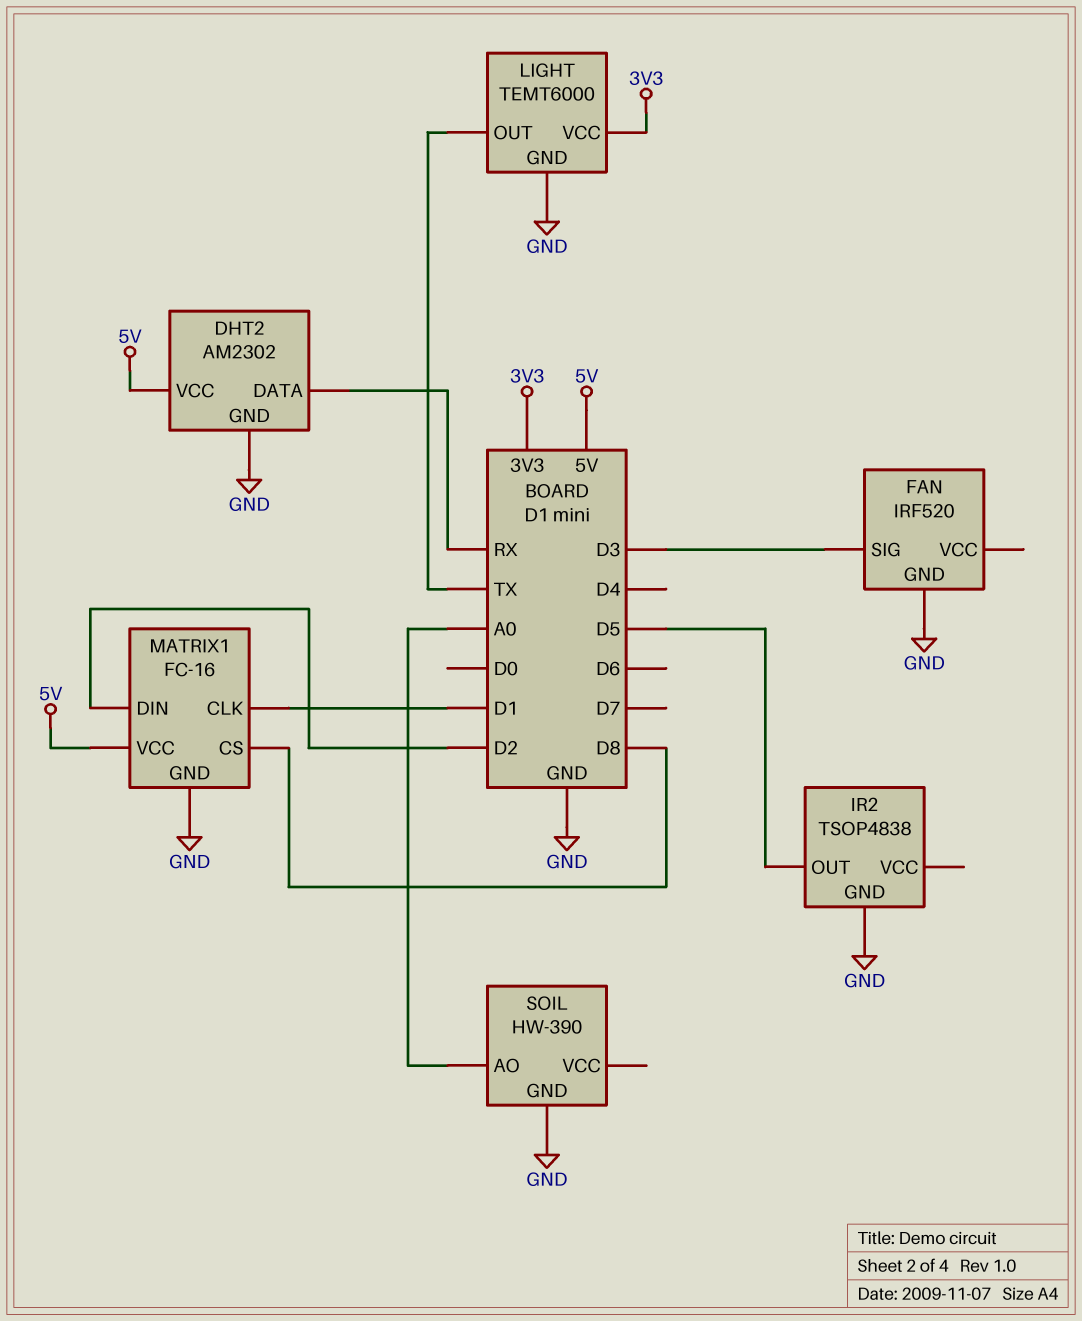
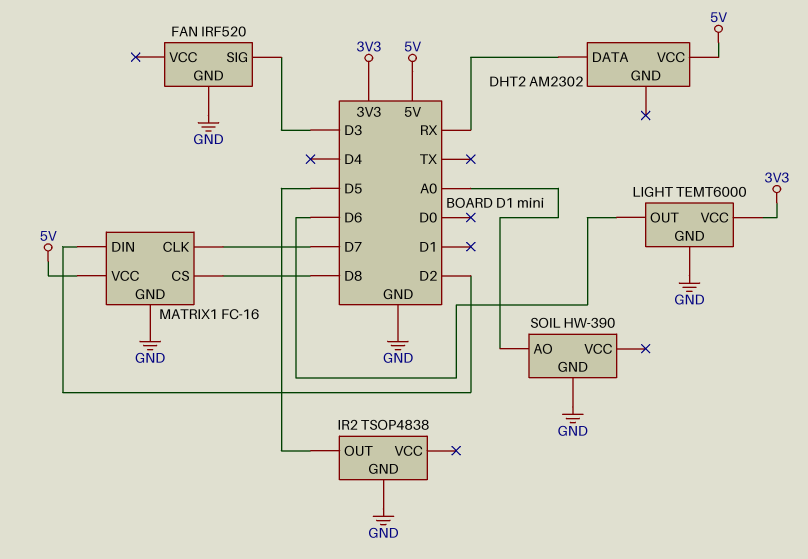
DHT2 pin GND: GND -> none
LIGHT pin OUT: TX -> D6
MATRIX1 pin CLK: D1 -> D7

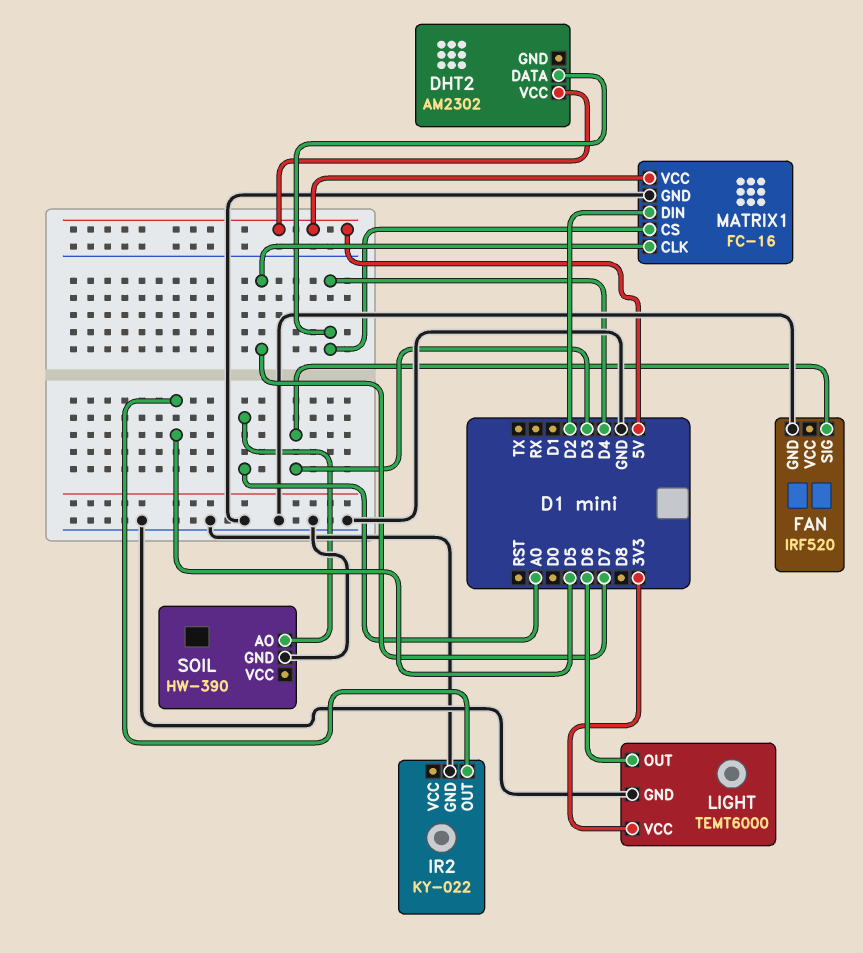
DHT2 pin DATA: RX -> D4
IR2: TSOP4838 -> KY-022
MATRIX1 pin CS: D8 -> D4

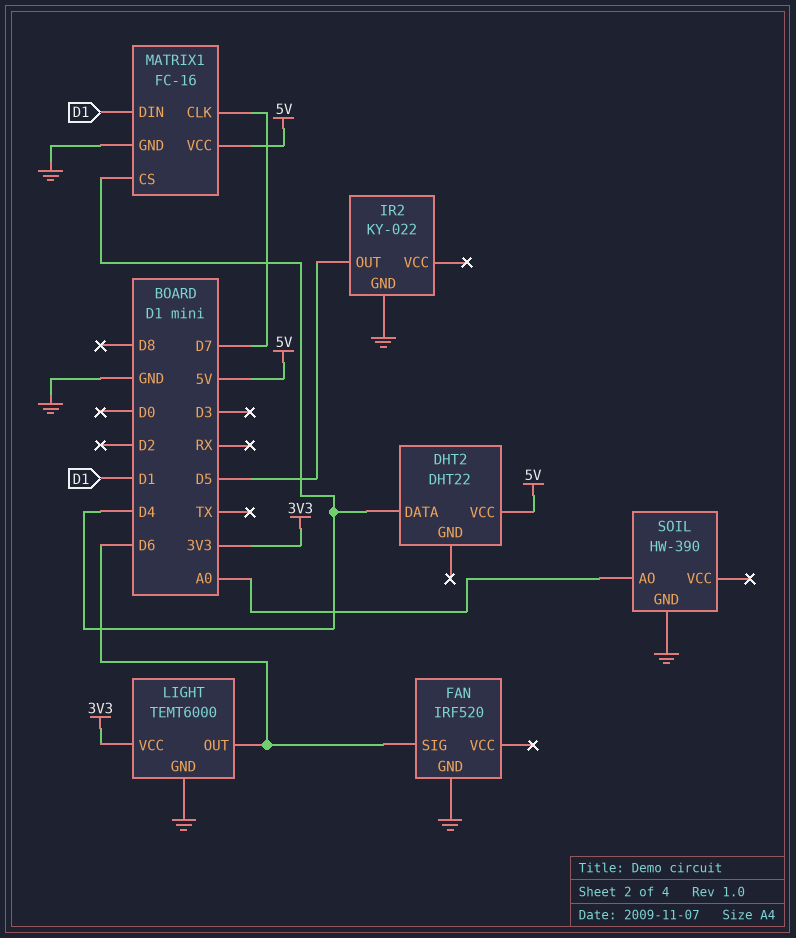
DHT2: AM2302 -> DHT22
FAN pin SIG: D3 -> D6
MATRIX1 pin DIN: D2 -> D1

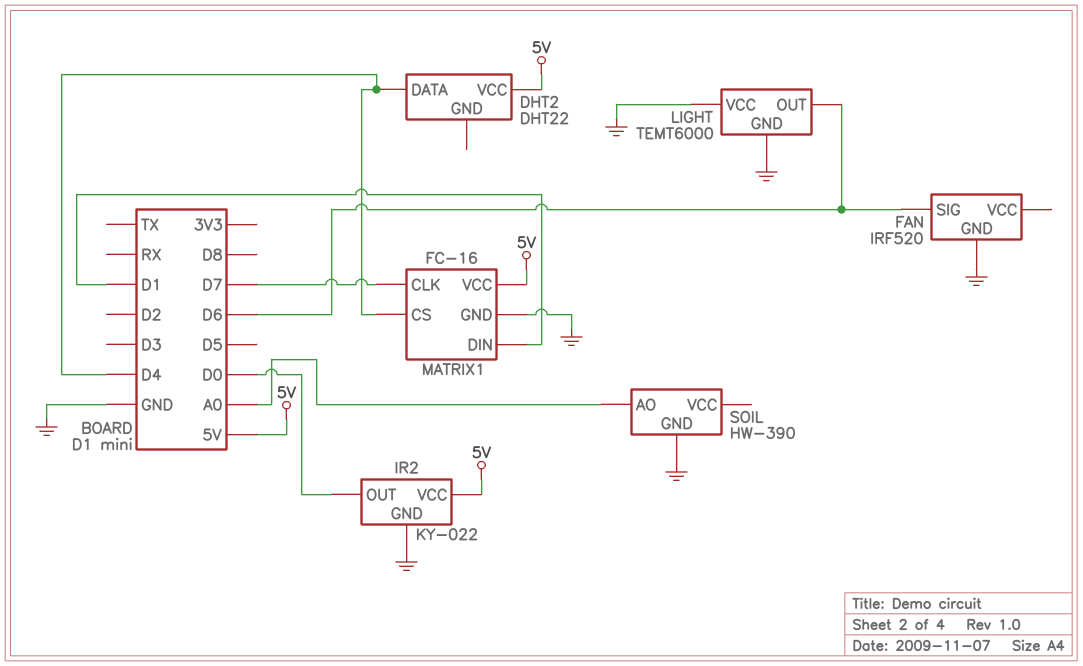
IR2 pin OUT: D5 -> D0
IR2 pin VCC: none -> 5V
LIGHT pin VCC: 3V3 -> GND

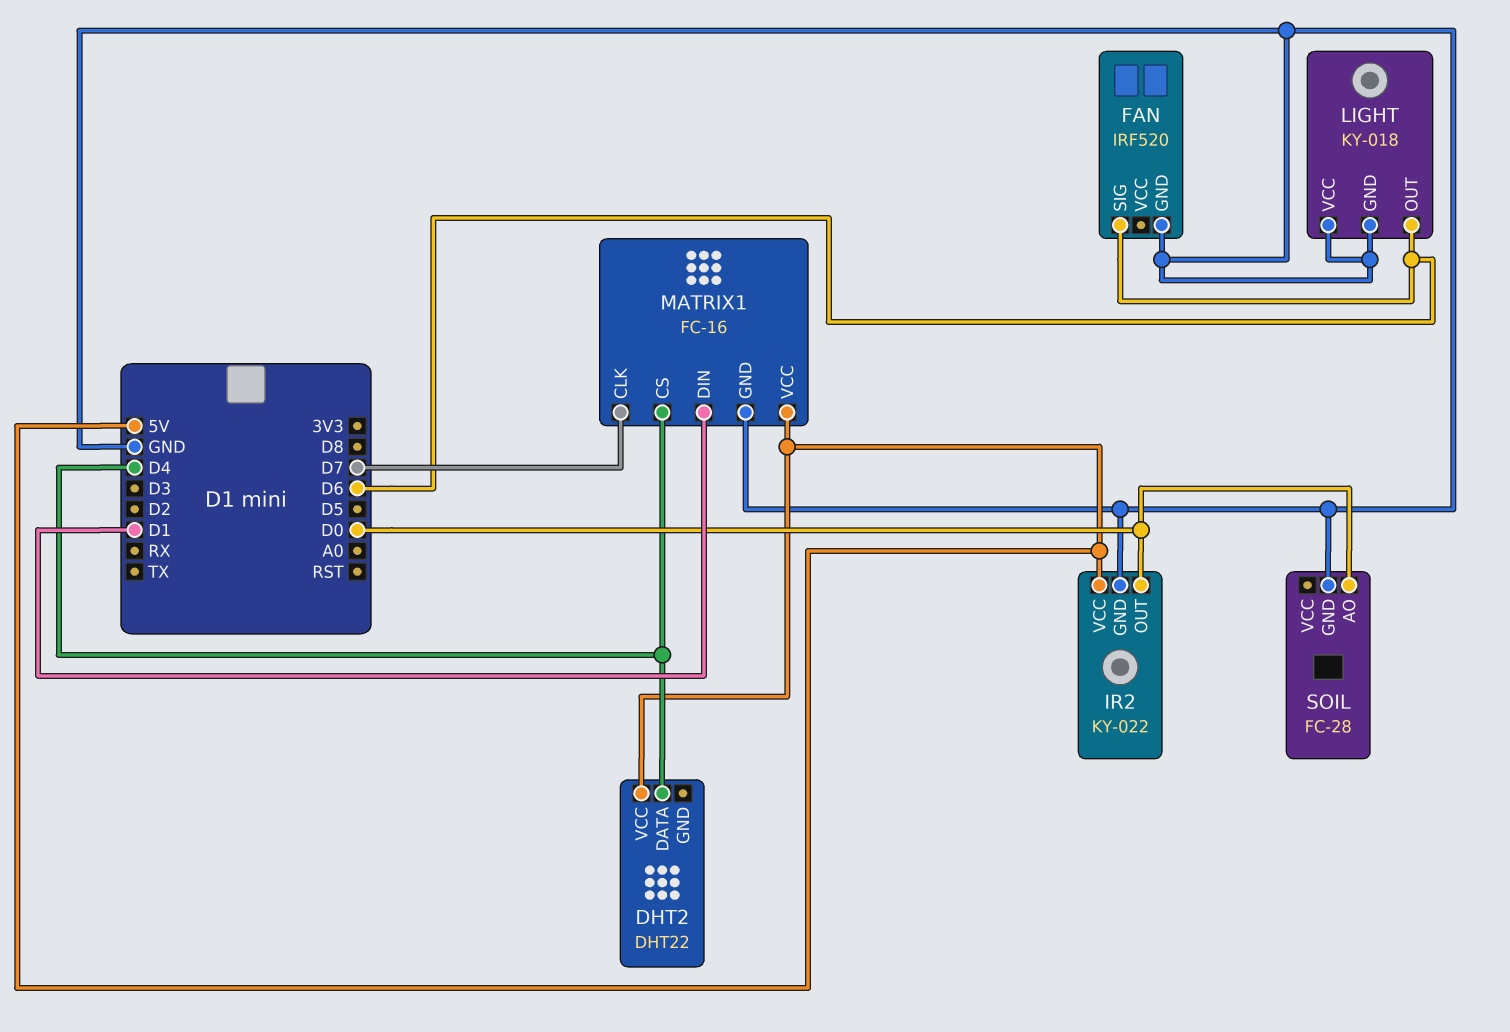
LIGHT: TEMT6000 -> KY-018
SOIL: HW-390 -> FC-28
SOIL pin AO: A0 -> D0

